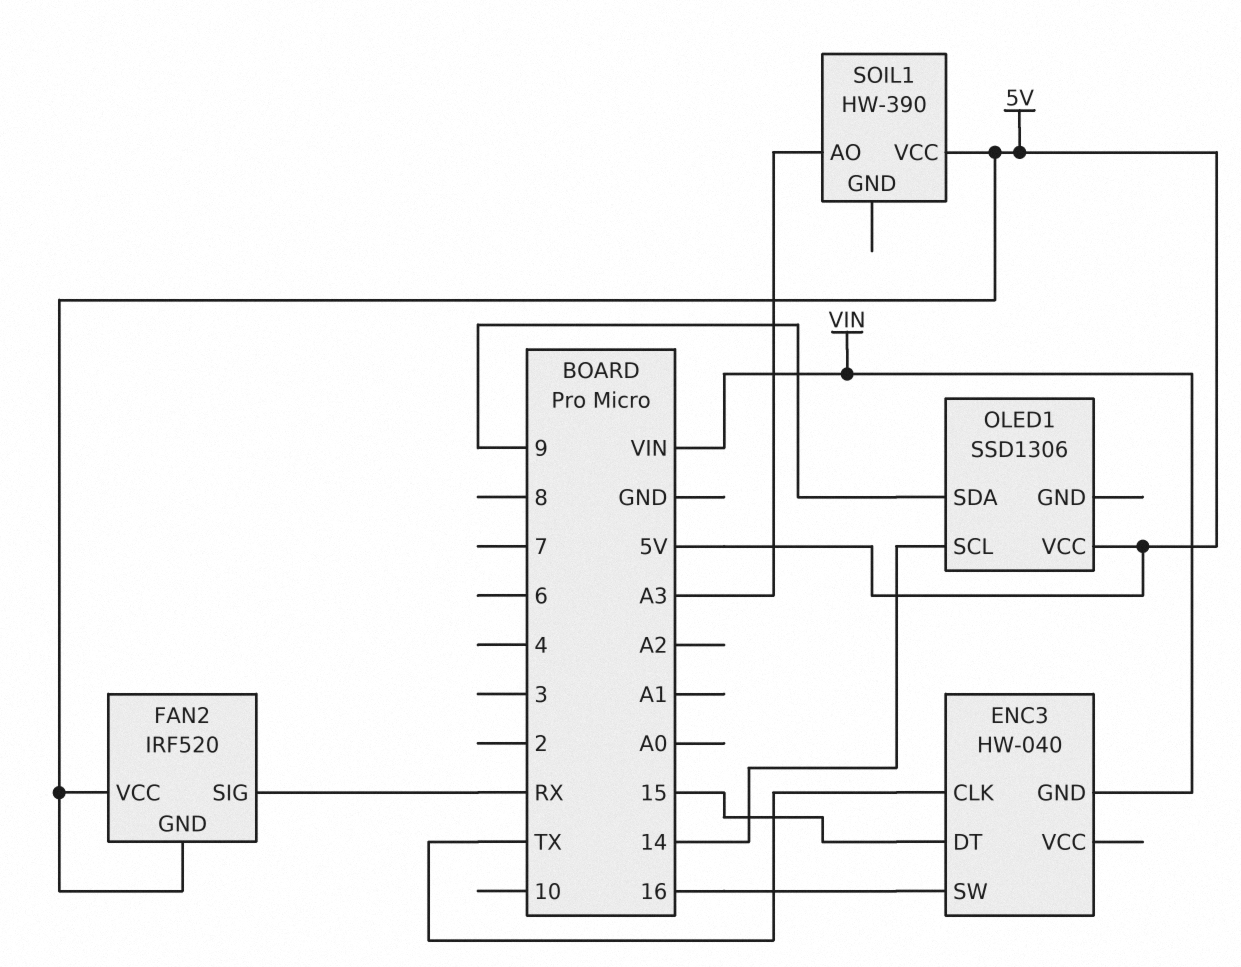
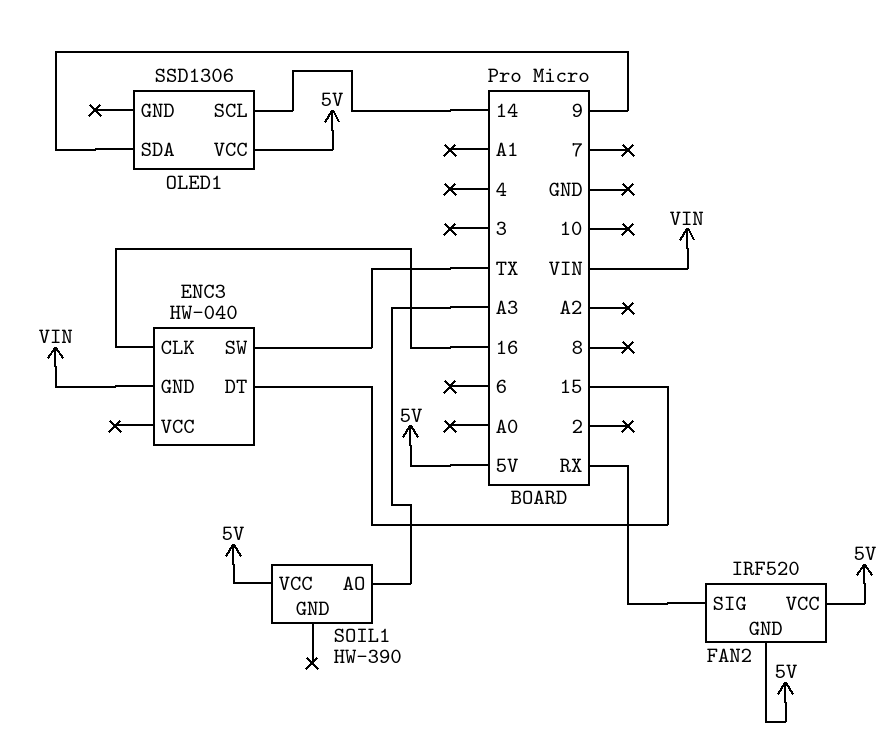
ENC3 pin CLK: TX -> 16
ENC3 pin SW: 16 -> TX

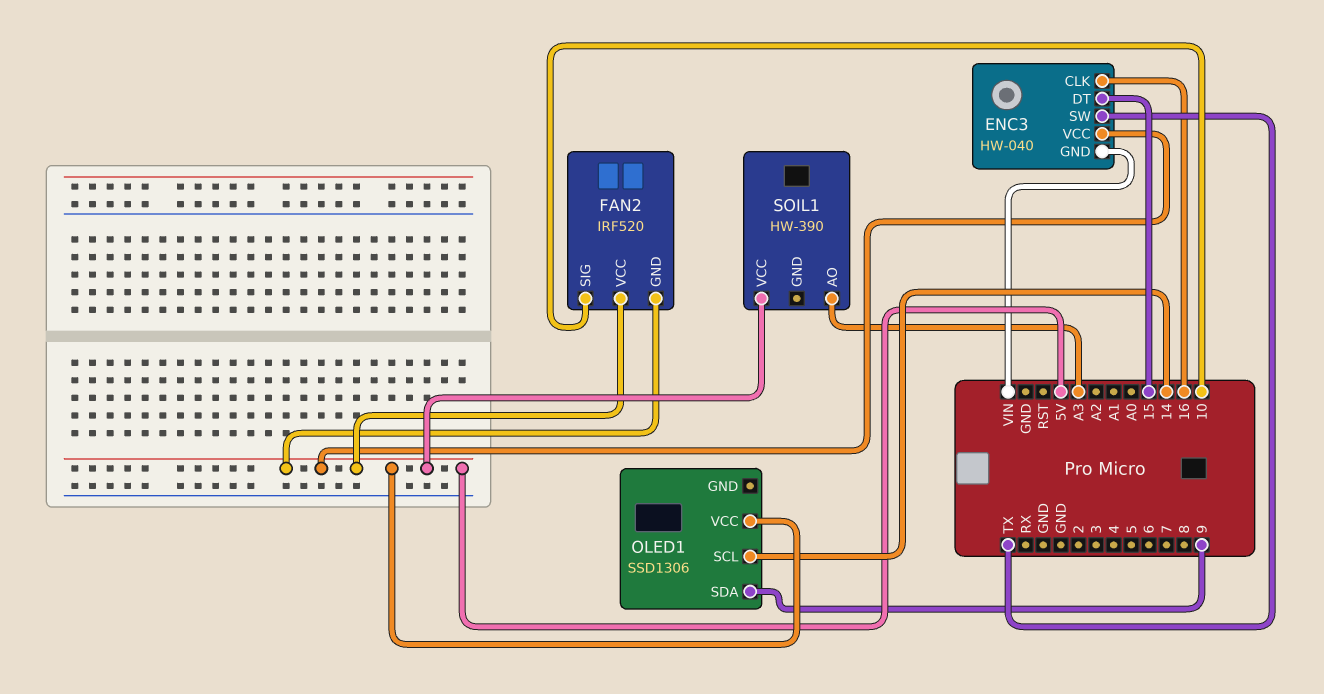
ENC3 pin VCC: none -> 5V
FAN2 pin SIG: RX -> 10

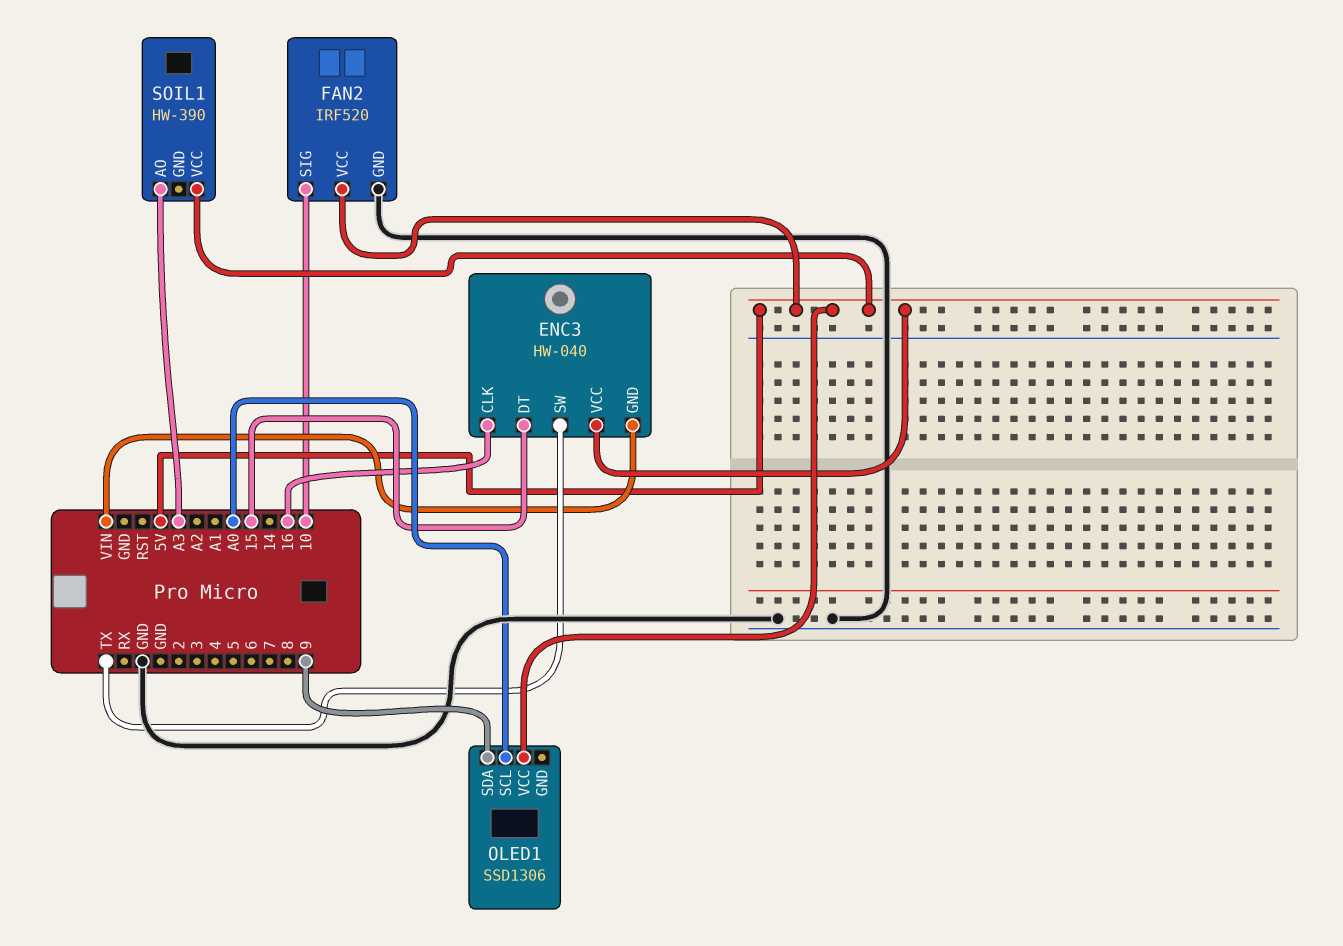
FAN2 pin GND: 5V -> GND
OLED1 pin SCL: 14 -> A0

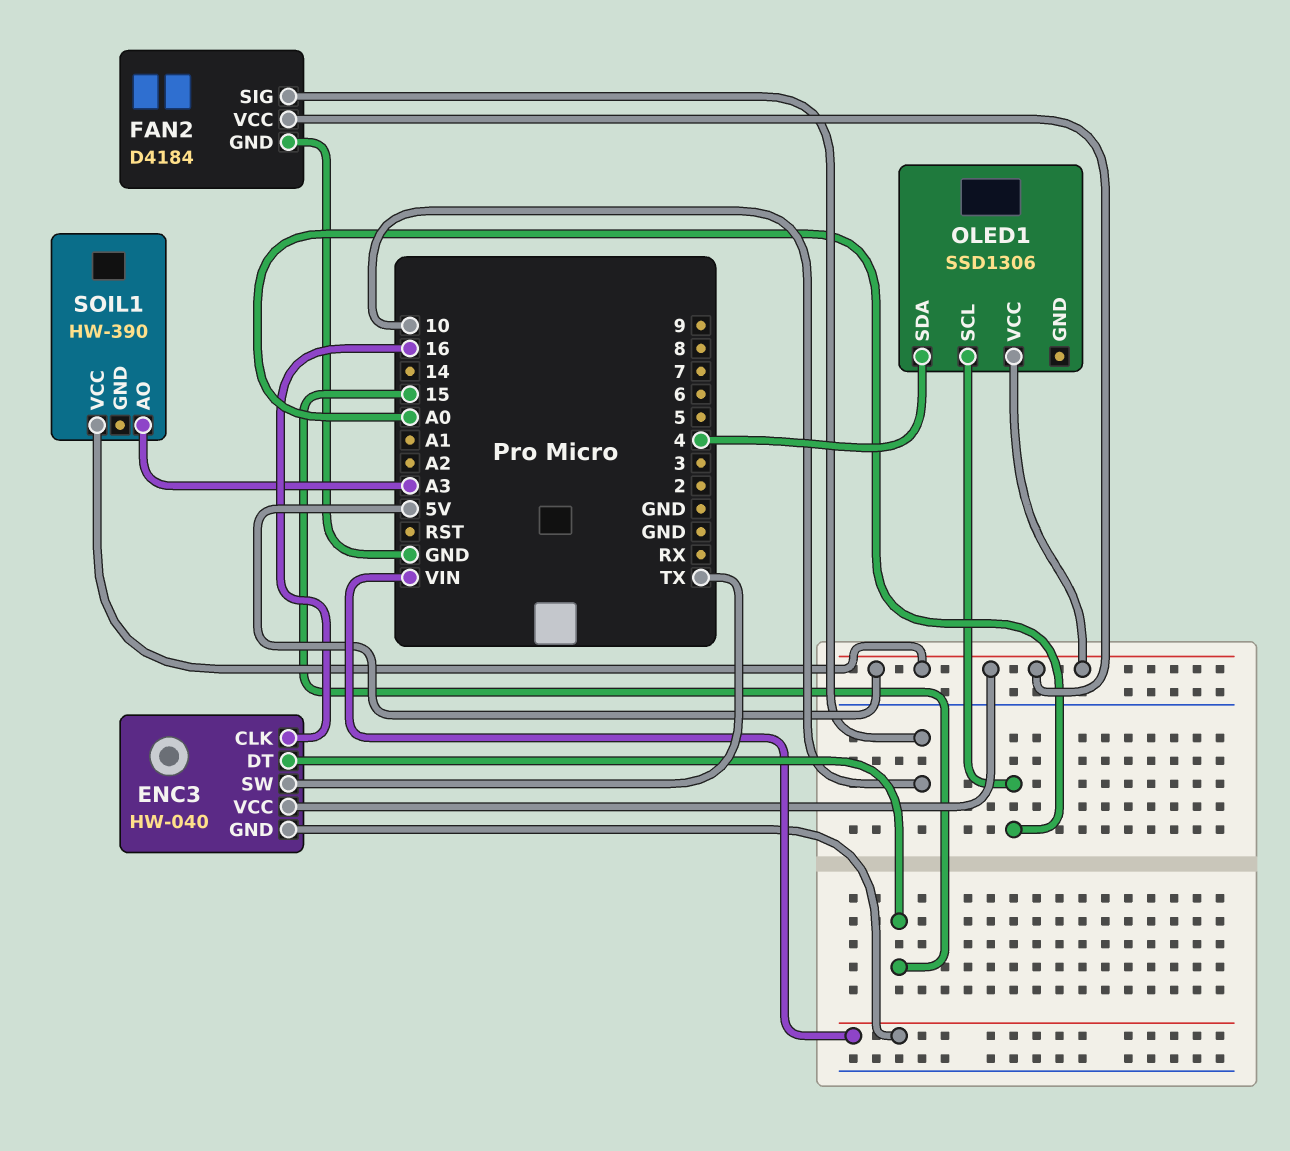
FAN2: IRF520 -> D4184
OLED1 pin SDA: 9 -> 4

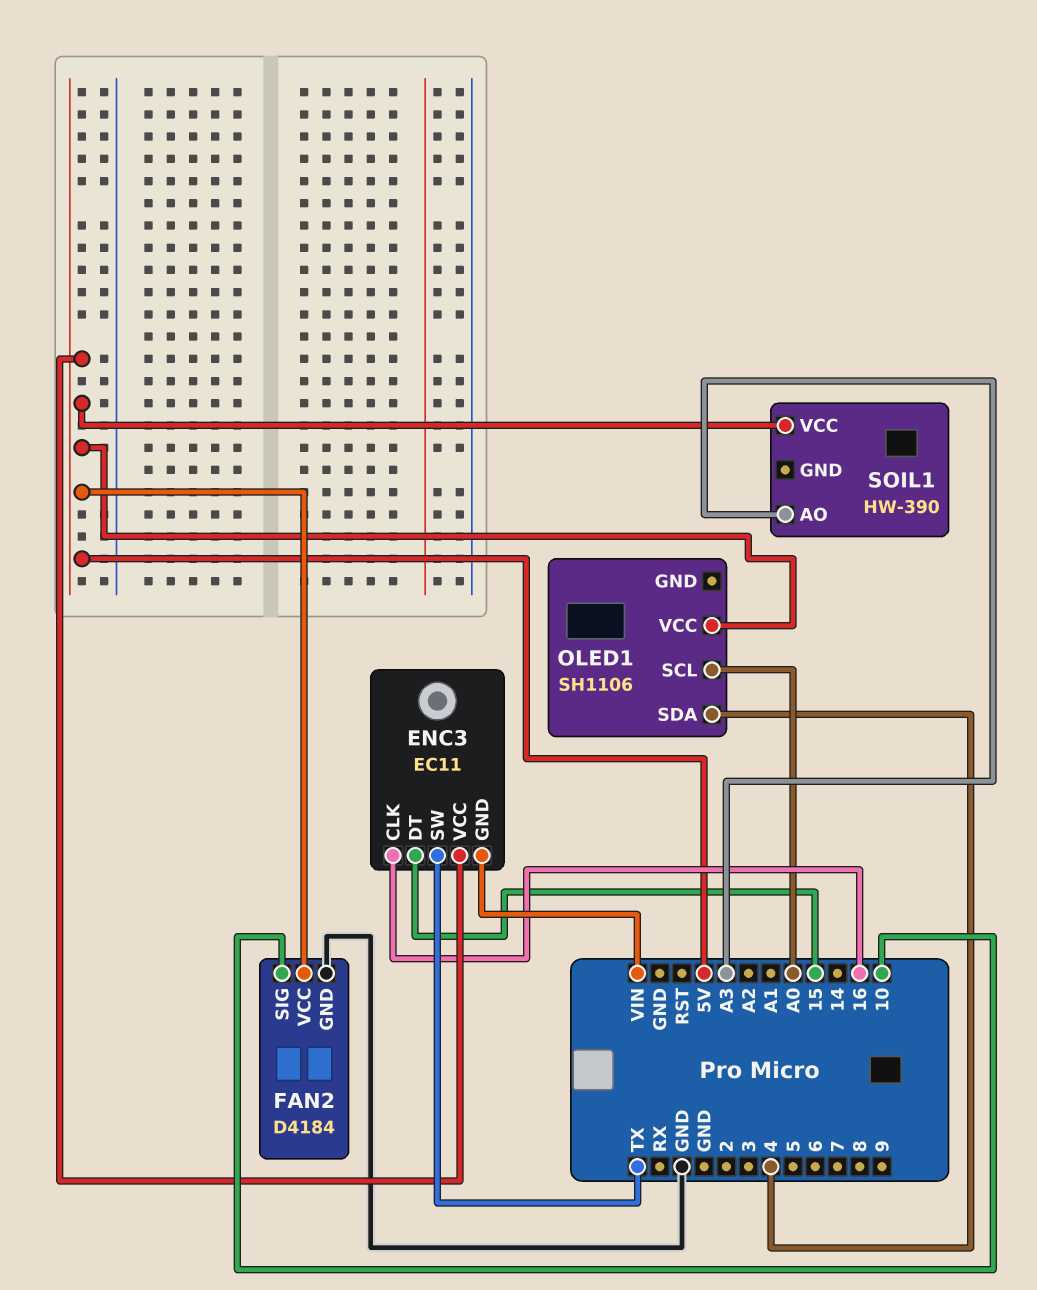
ENC3: HW-040 -> EC11
OLED1: SSD1306 -> SH1106

